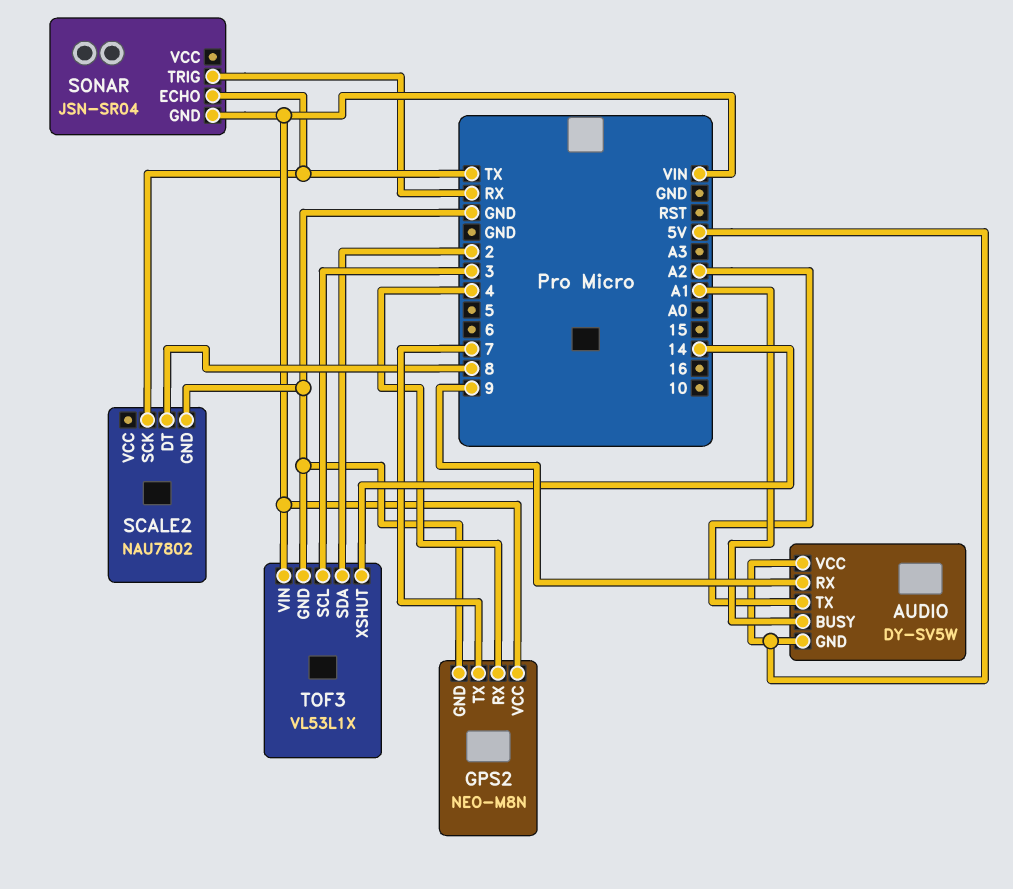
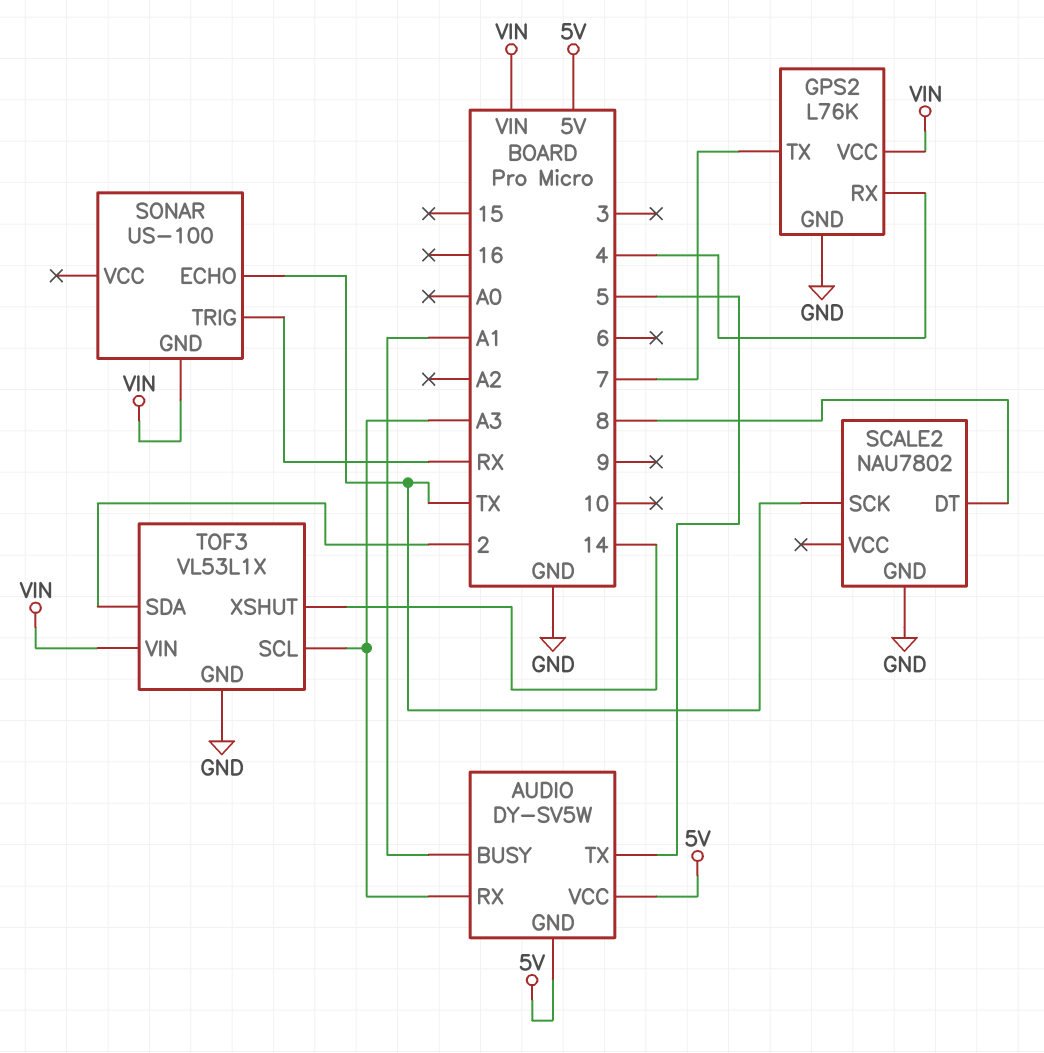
AUDIO pin RX: 9 -> A3
AUDIO pin TX: A2 -> 5
GPS2: NEO-M8N -> L76K
SONAR: JSN-SR04 -> US-100
TOF3 pin SCL: 3 -> A3

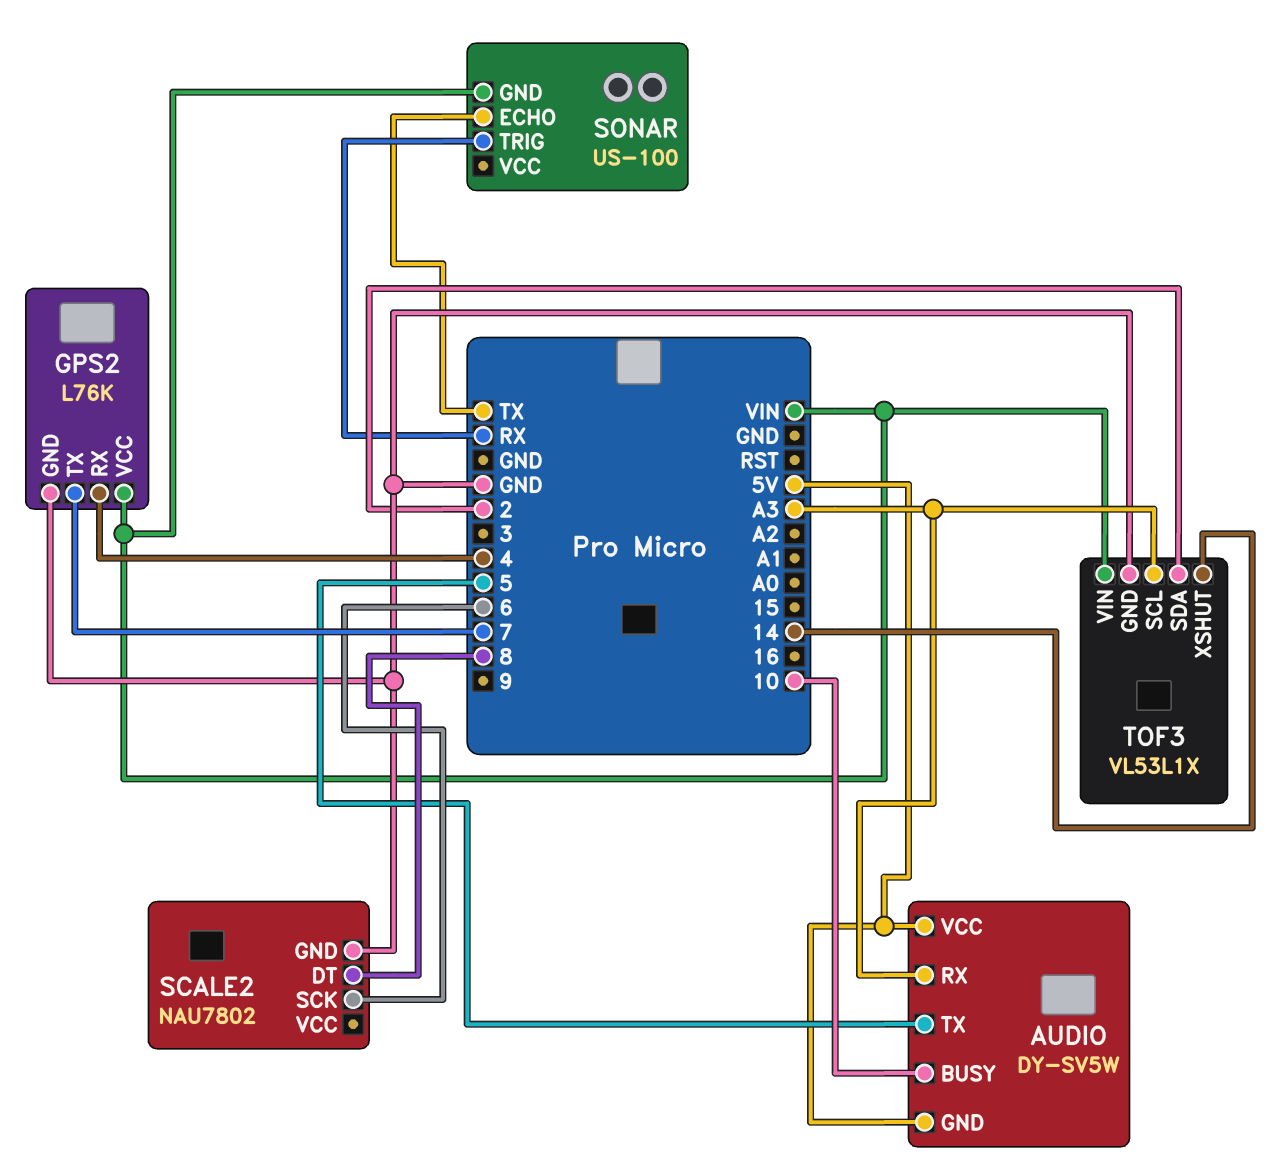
AUDIO pin BUSY: A1 -> 10
SCALE2 pin SCK: TX -> 6

